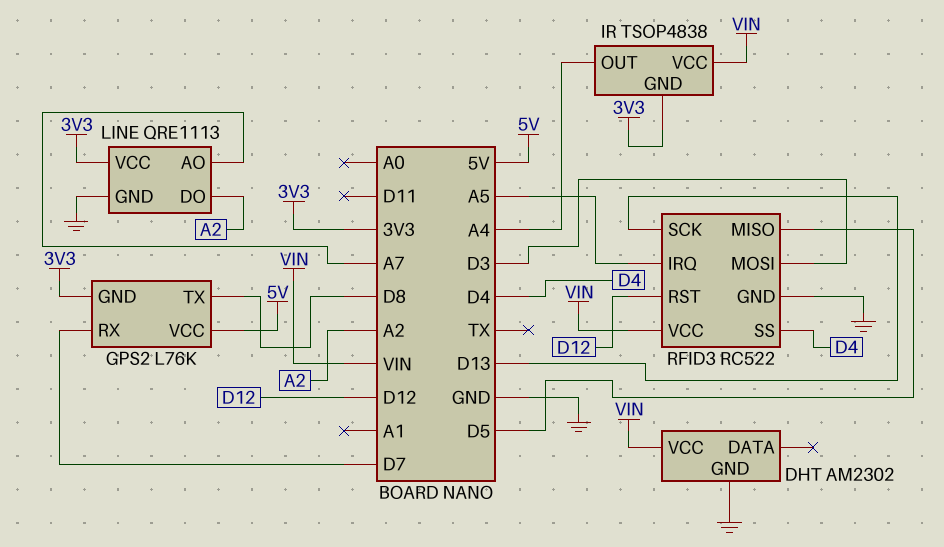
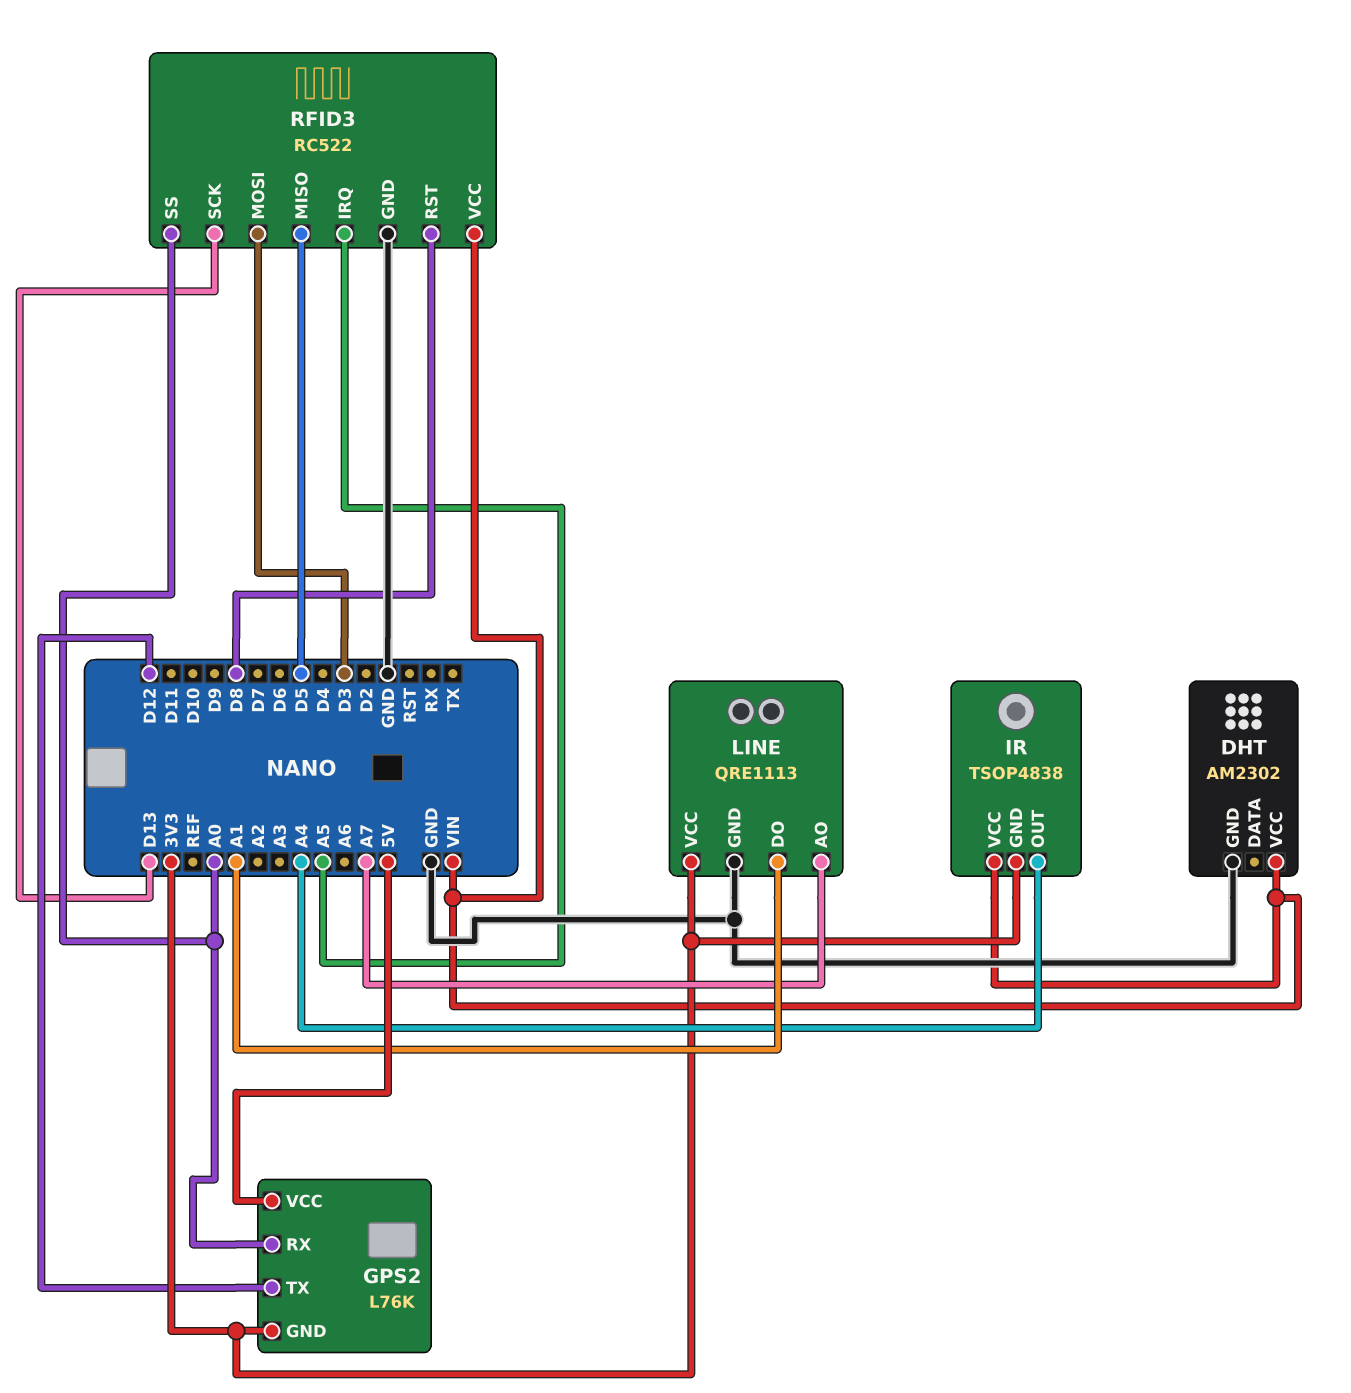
GPS2 pin RX: D7 -> A0
GPS2 pin TX: D8 -> D12
LINE pin DO: A2 -> A1
RFID3 pin RST: D12 -> D8
RFID3 pin SS: D4 -> A0

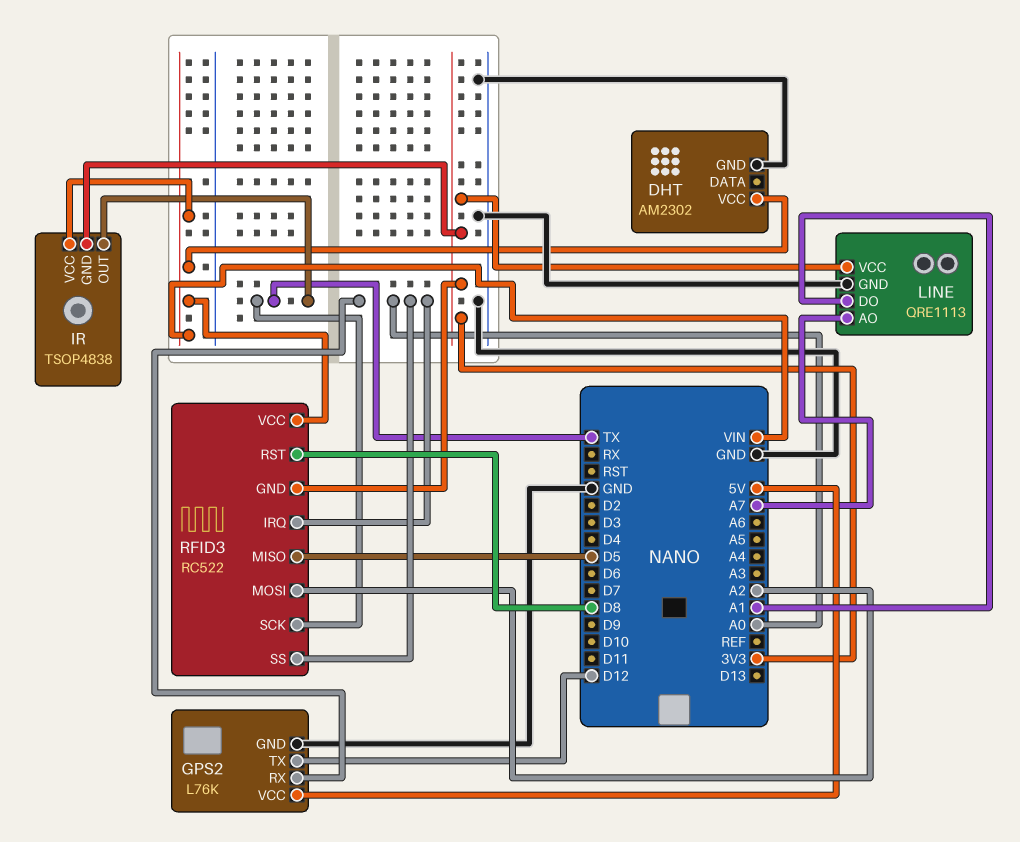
GPS2 pin GND: 3V3 -> GND
IR pin OUT: A4 -> TX
RFID3 pin GND: GND -> 3V3
RFID3 pin IRQ: A5 -> A0
RFID3 pin MOSI: D3 -> A2
RFID3 pin SCK: D13 -> TX

